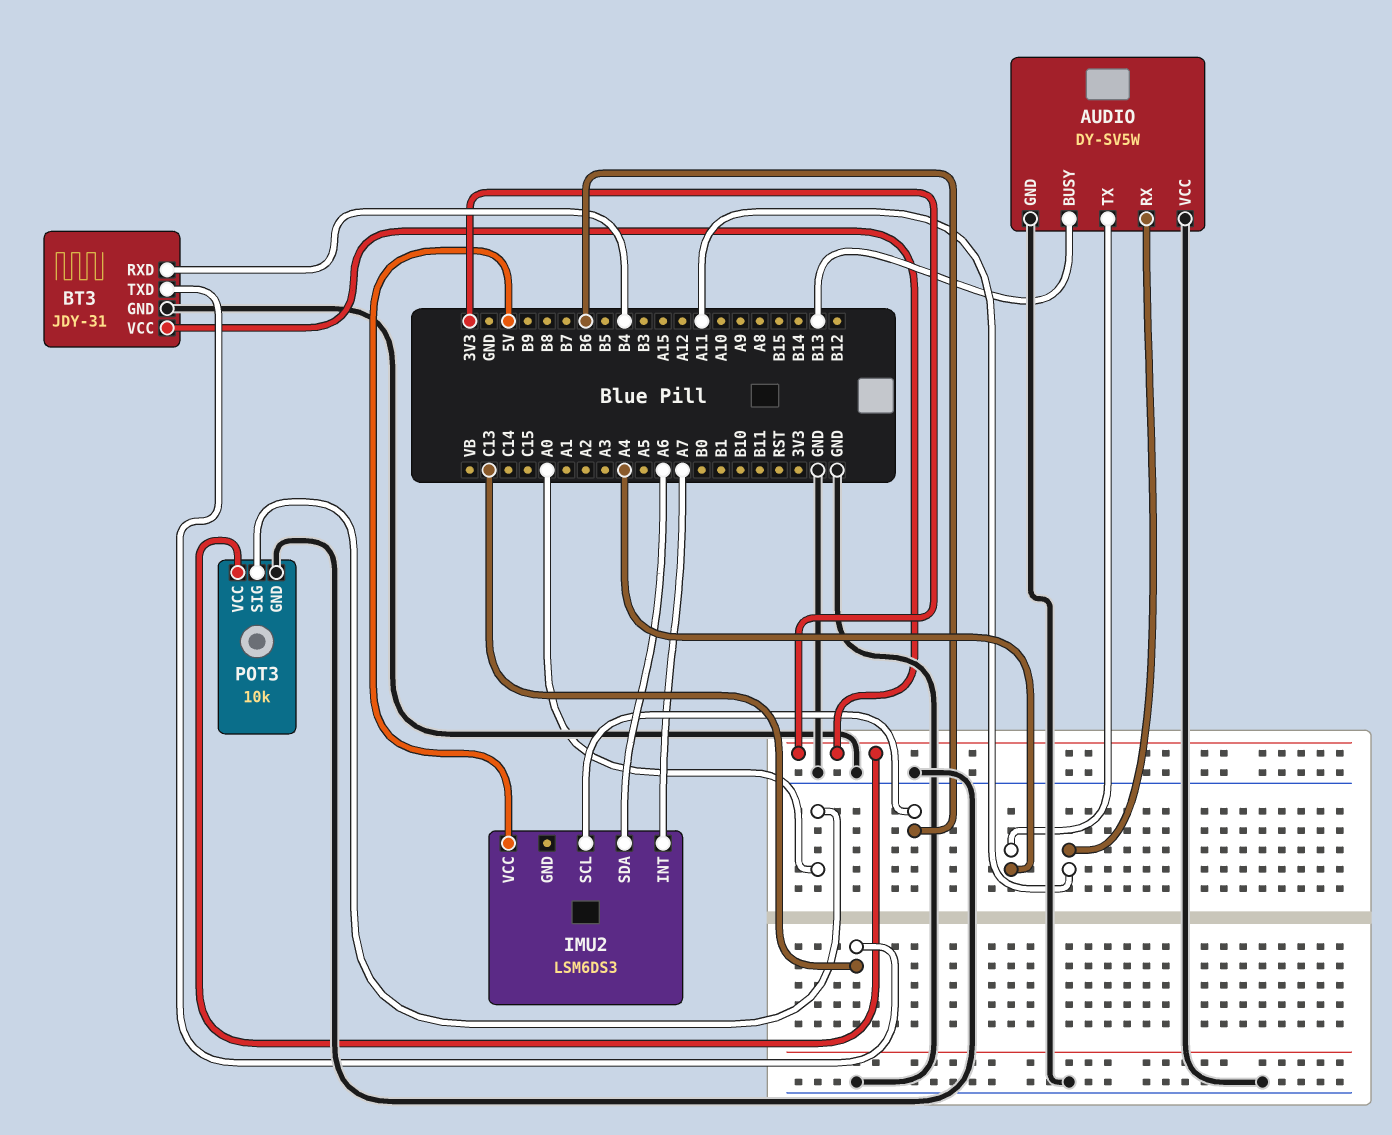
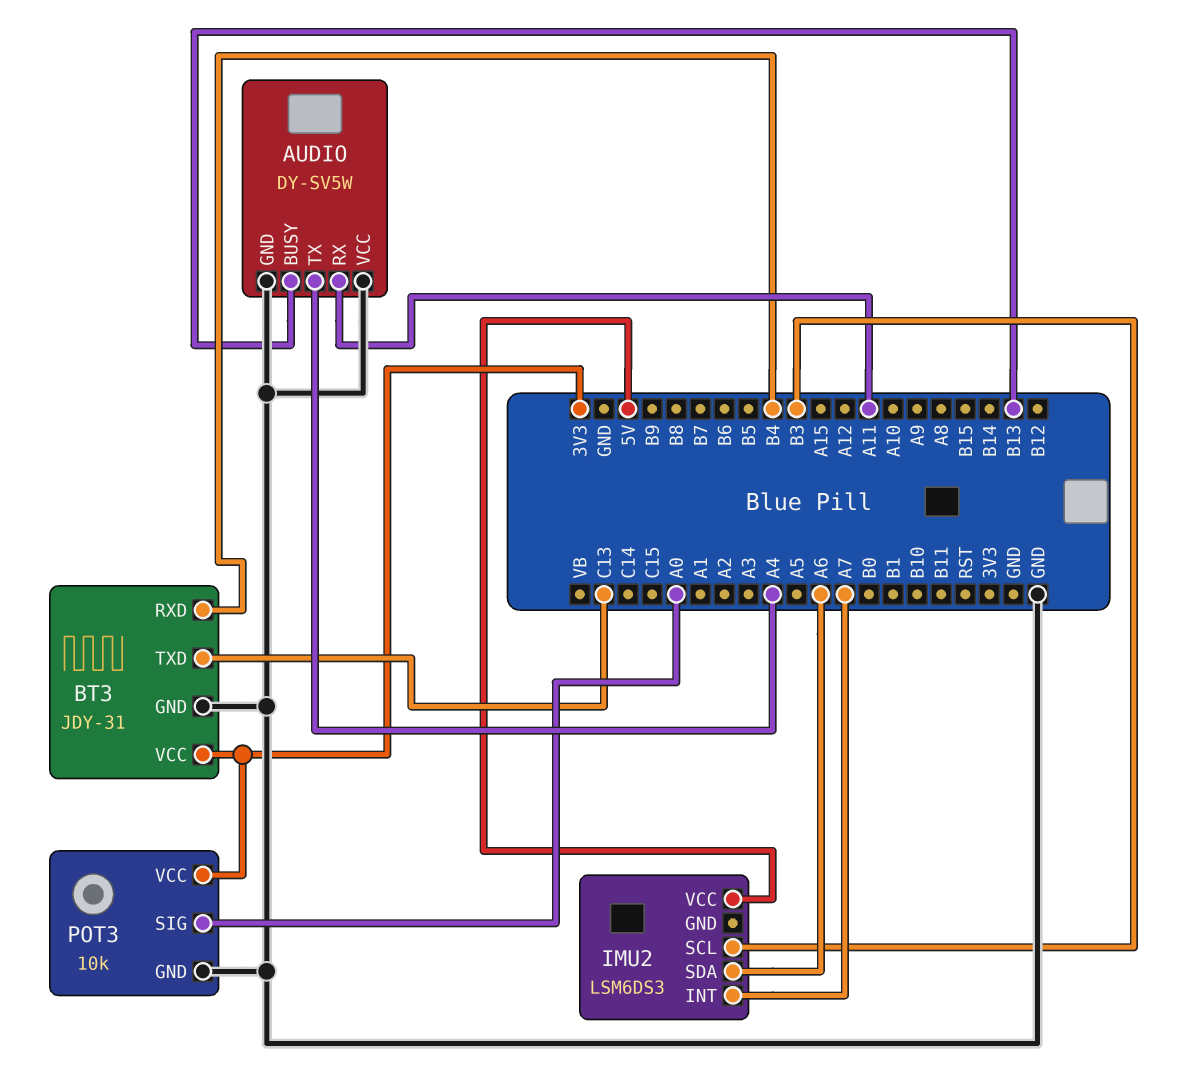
IMU2 pin SCL: B6 -> B3

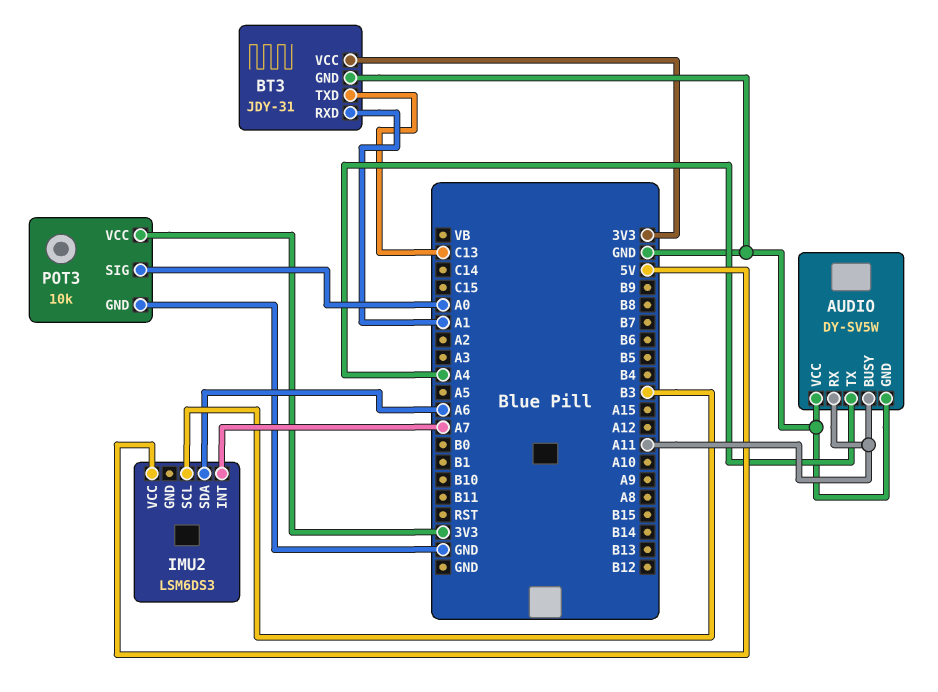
AUDIO pin BUSY: B13 -> A11
BT3 pin RXD: B4 -> A1

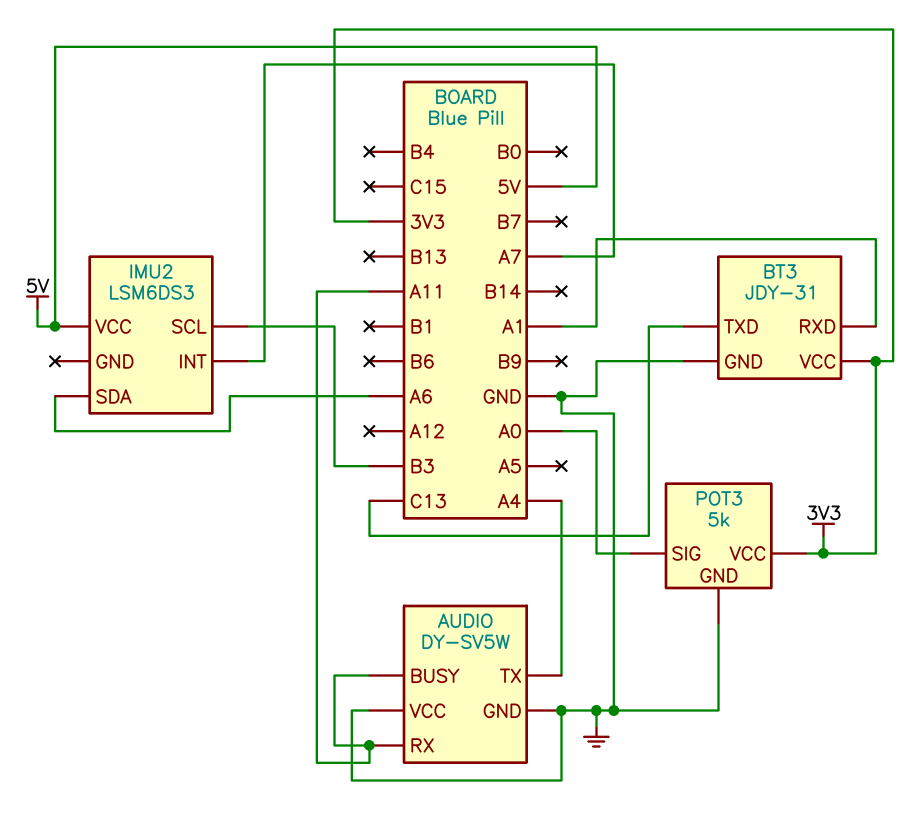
POT3: 10k -> 5k

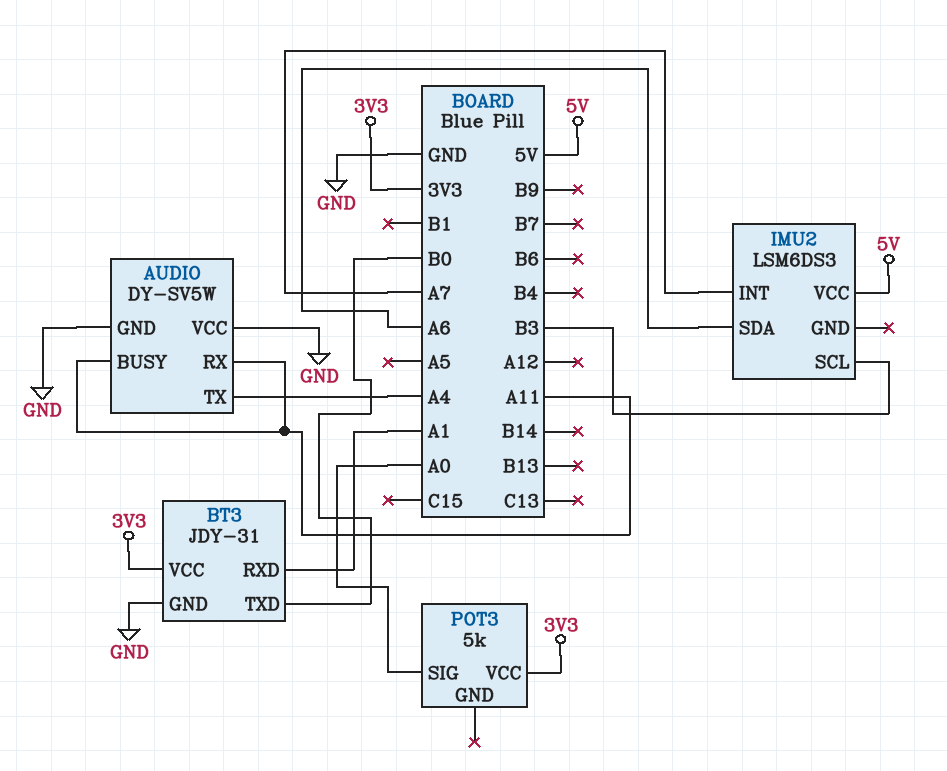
BT3 pin TXD: C13 -> B0
POT3 pin GND: GND -> none

